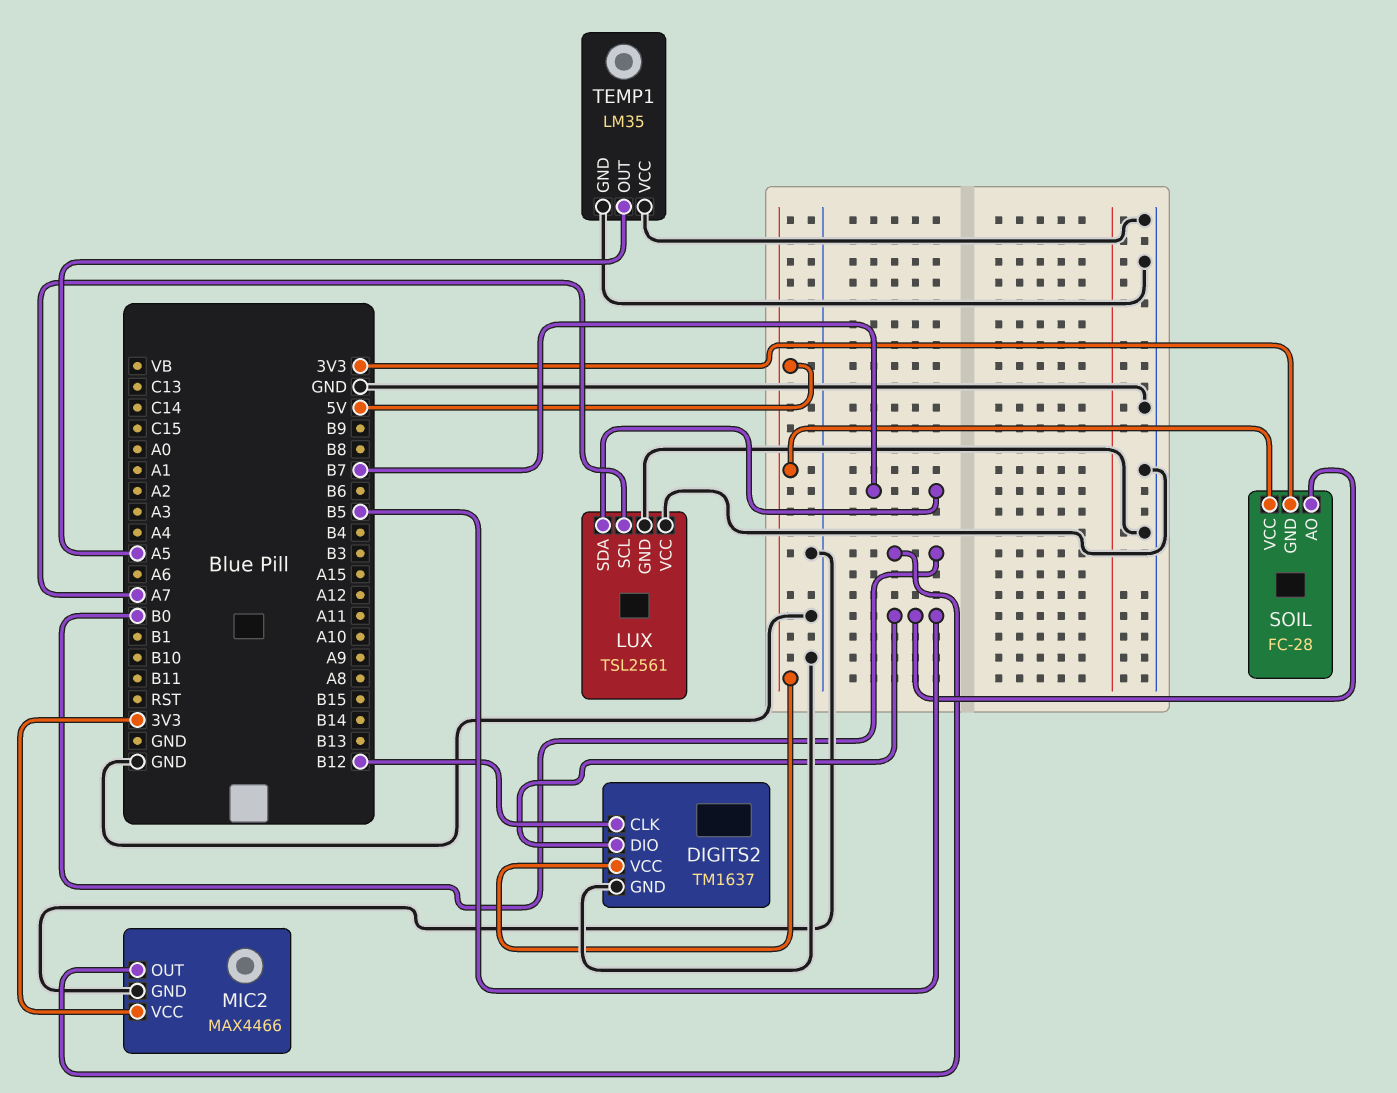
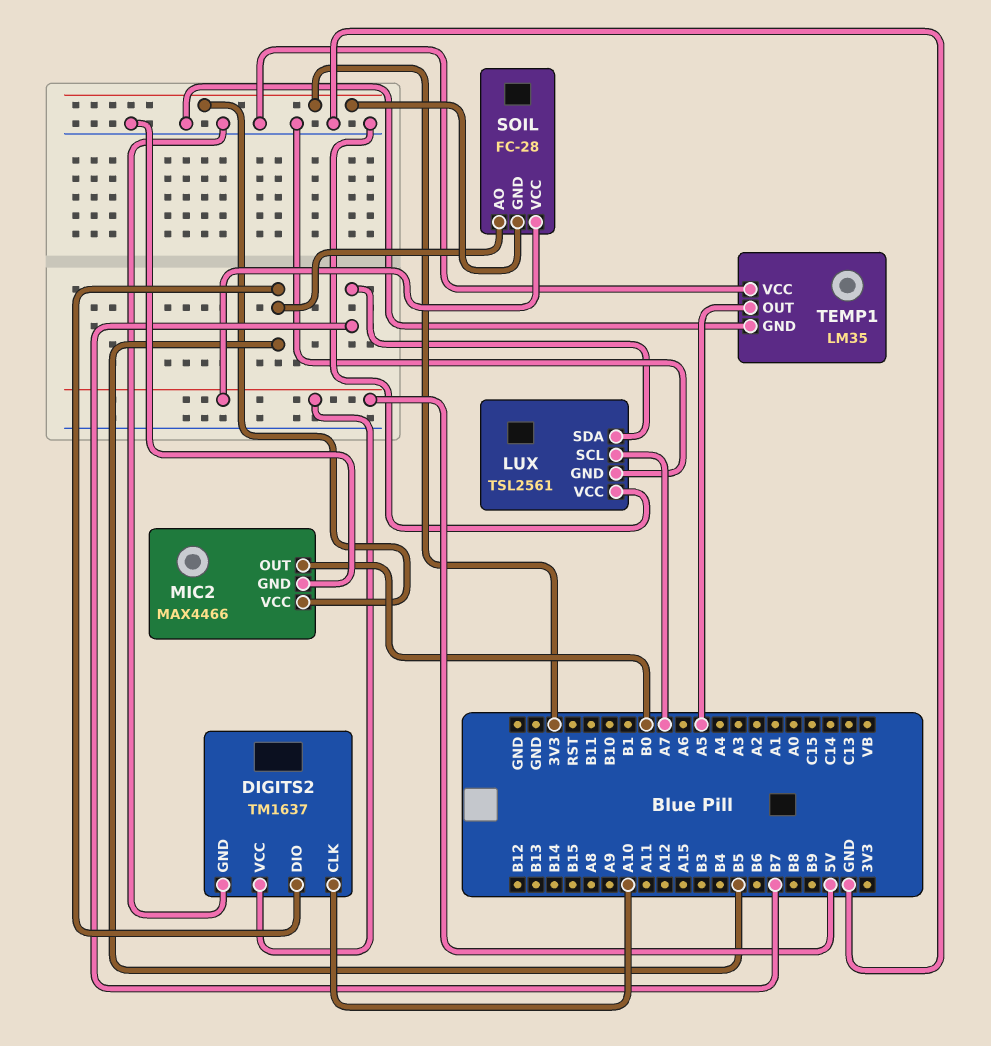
DIGITS2 pin CLK: B12 -> A10

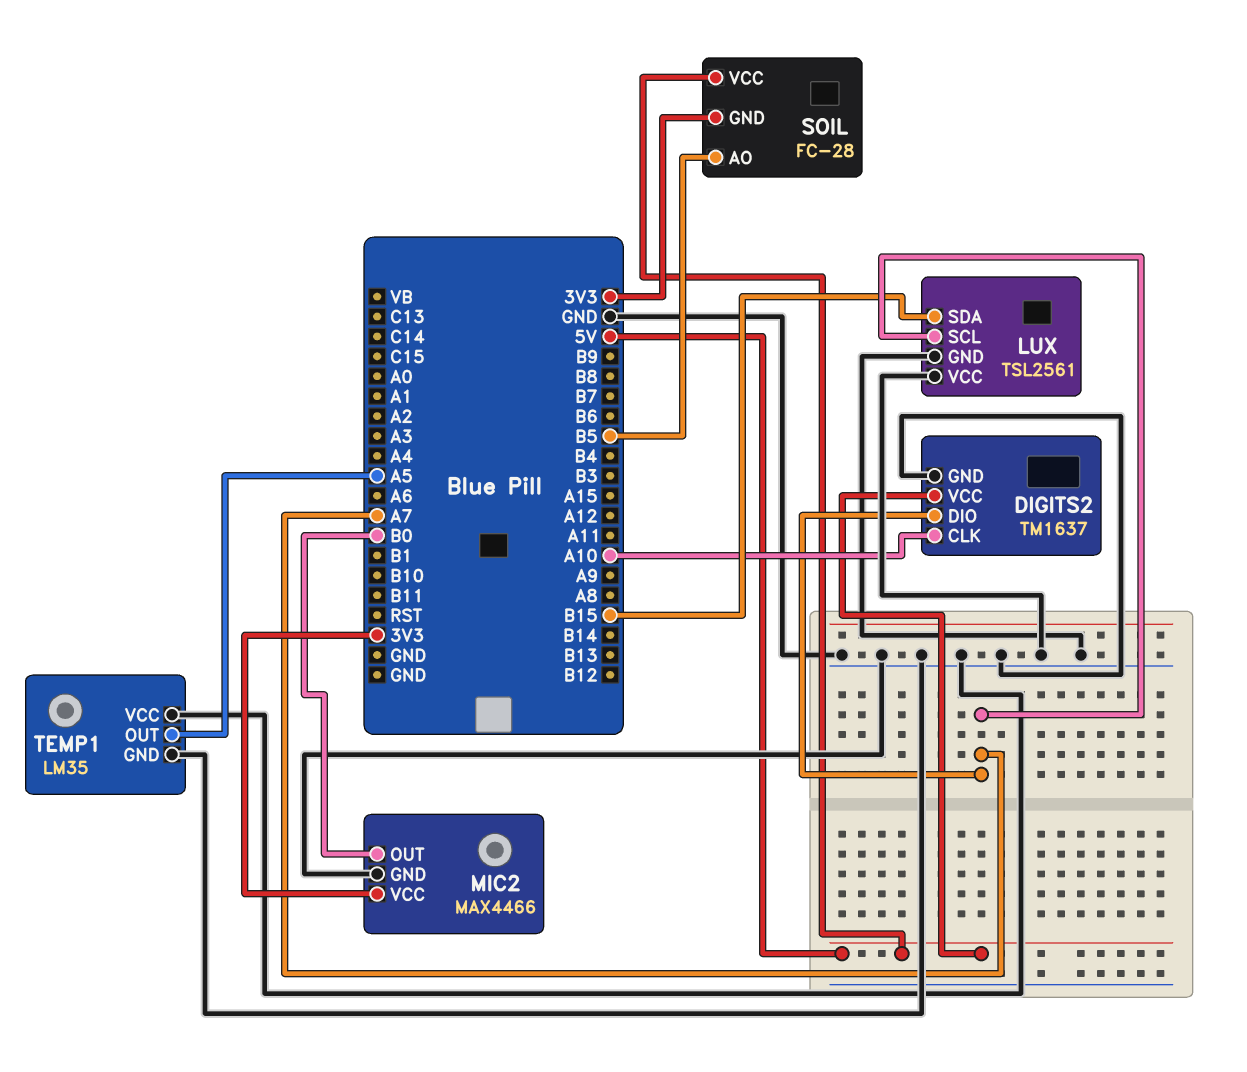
DIGITS2 pin DIO: B5 -> A7
LUX pin SDA: B7 -> B15

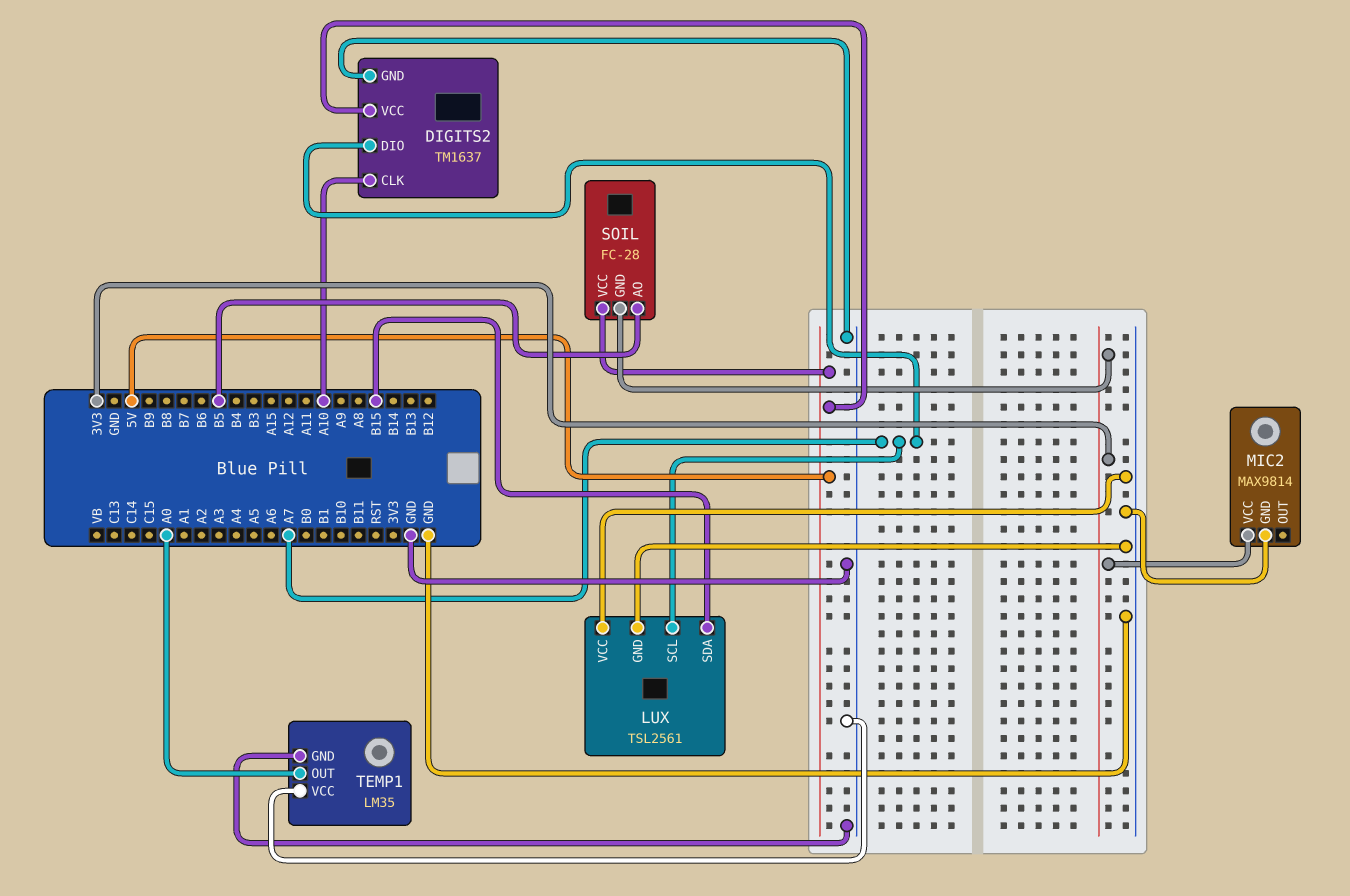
MIC2: MAX4466 -> MAX9814
MIC2 pin OUT: B0 -> none
TEMP1 pin OUT: A5 -> A0

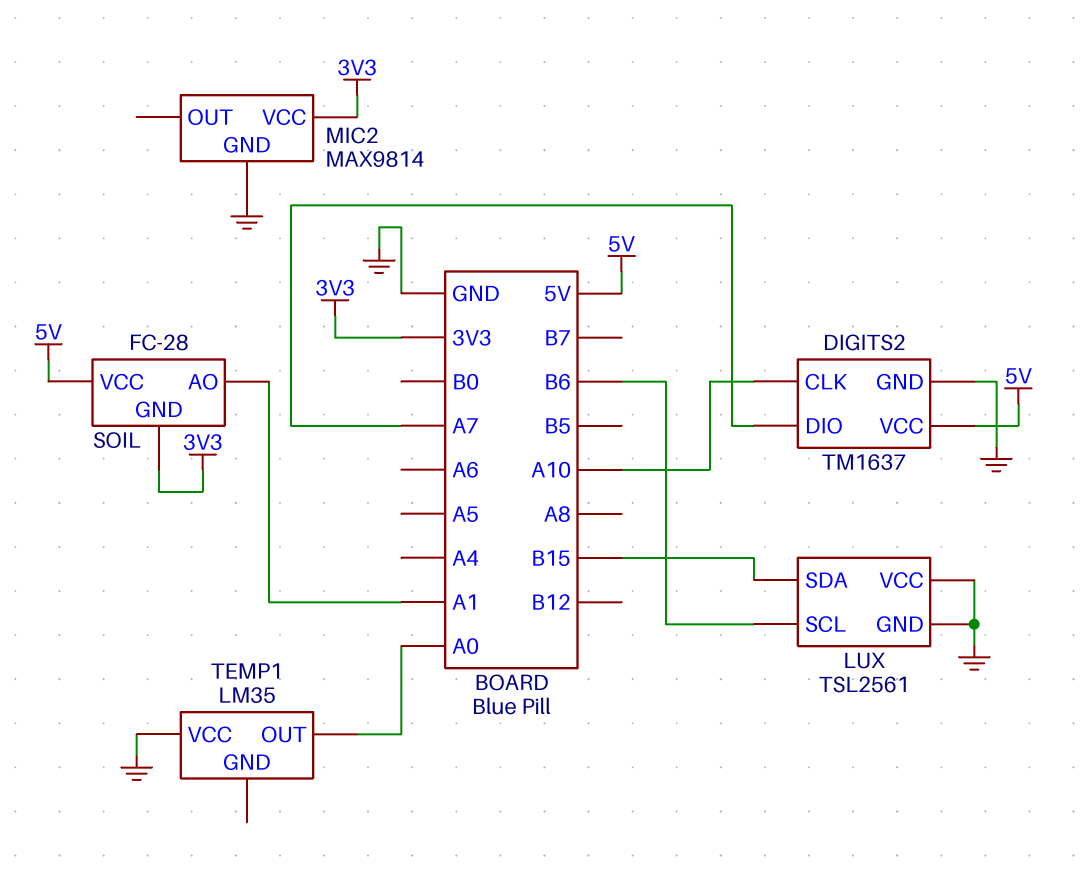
LUX pin SCL: A7 -> B6
SOIL pin AO: B5 -> A1
TEMP1 pin GND: GND -> none

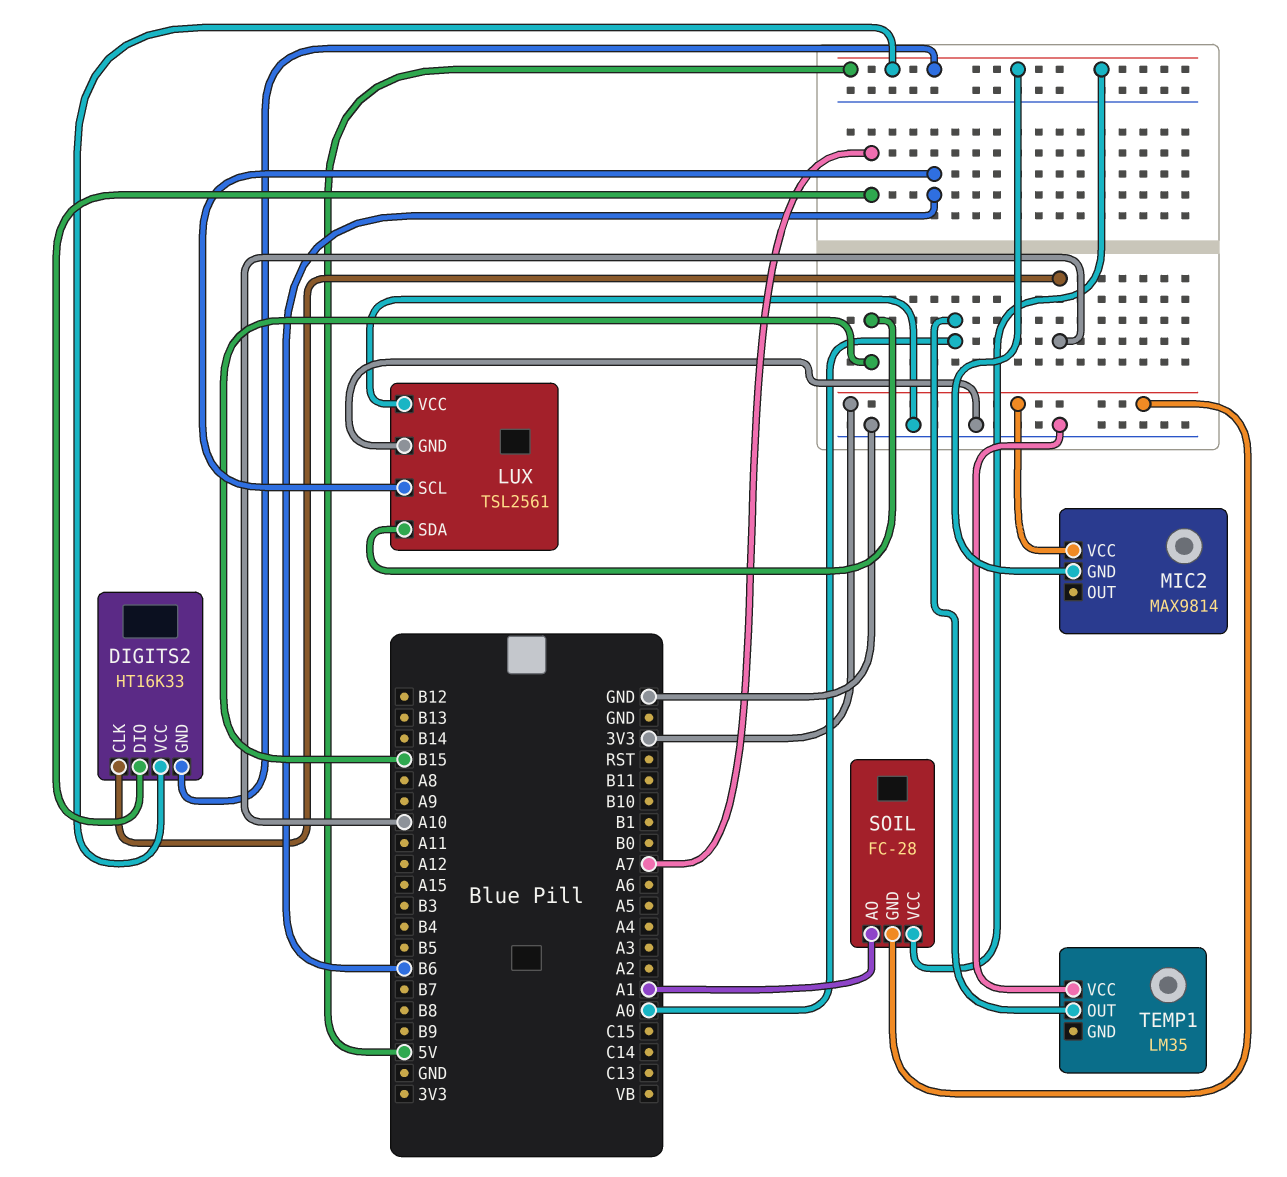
DIGITS2: TM1637 -> HT16K33
DIGITS2 pin GND: GND -> 5V
MIC2 pin GND: GND -> 5V

